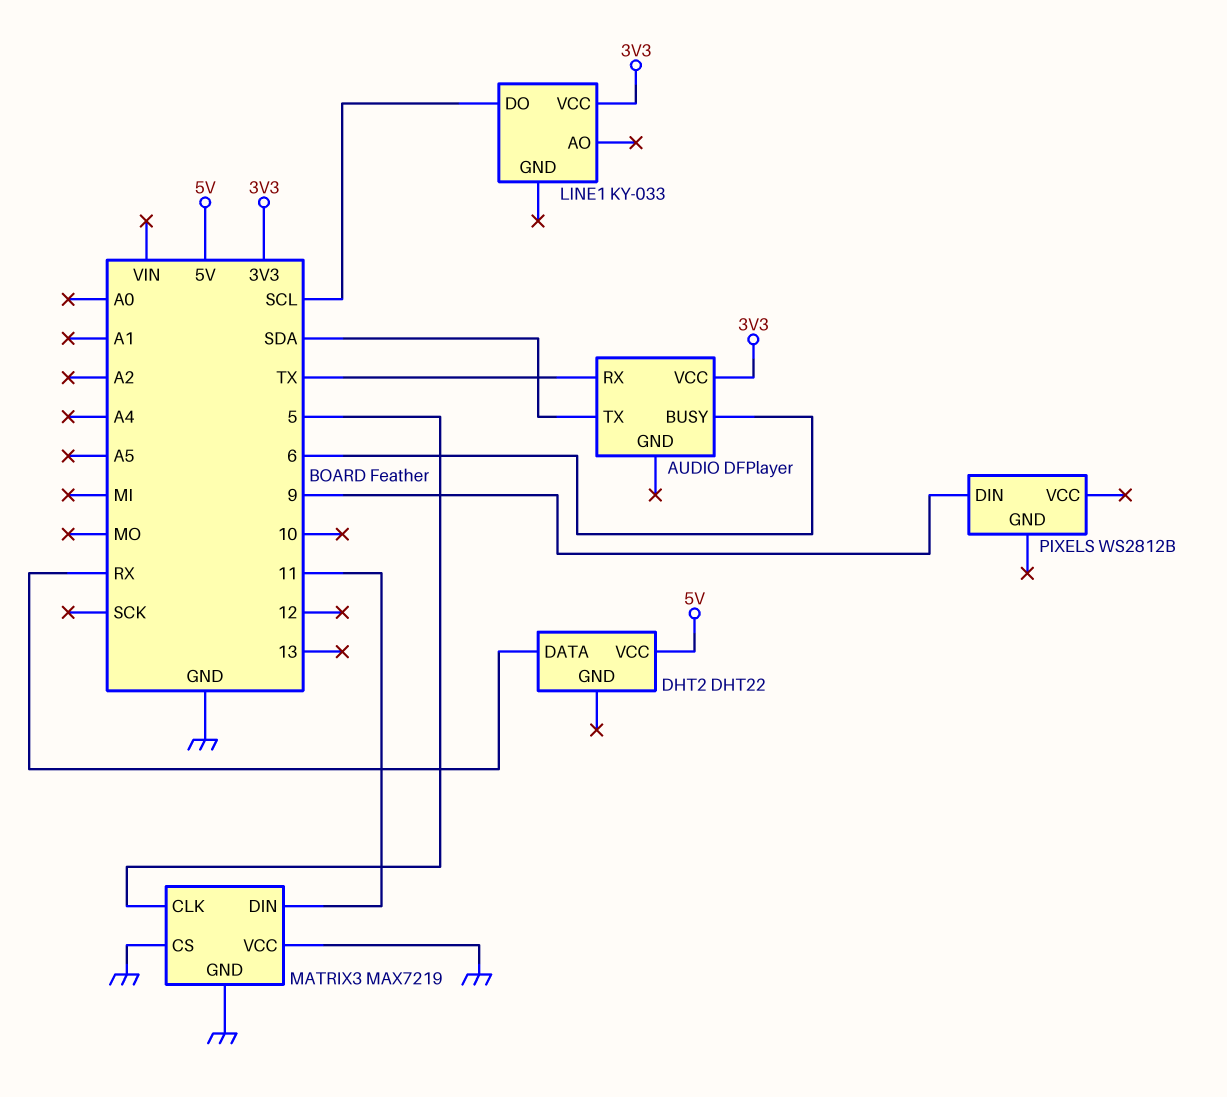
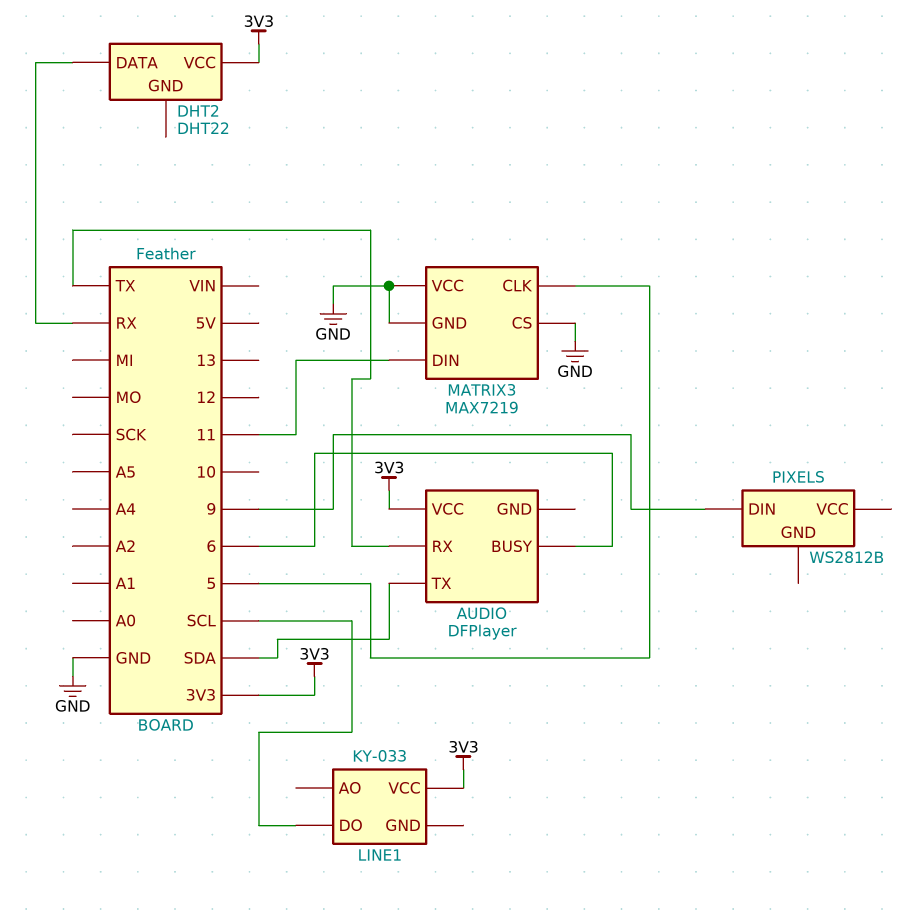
DHT2 pin VCC: 5V -> 3V3

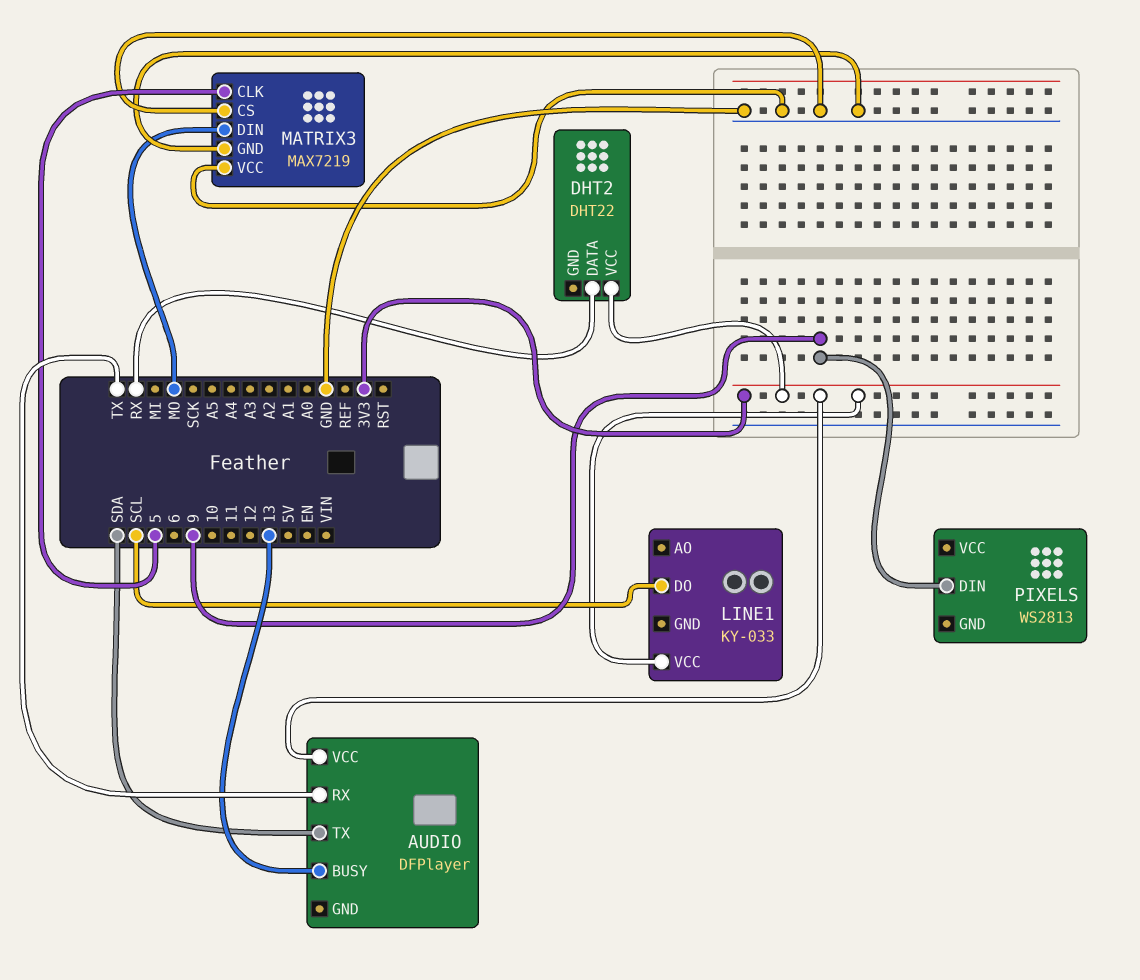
AUDIO pin BUSY: 6 -> 13
MATRIX3 pin DIN: 11 -> MO
PIXELS: WS2812B -> WS2813

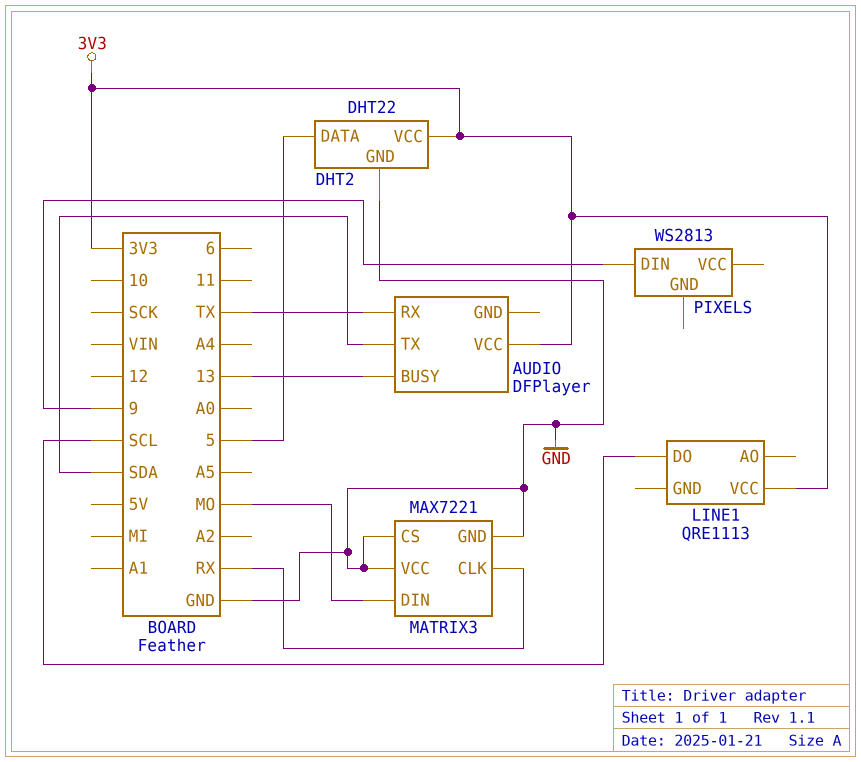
DHT2 pin DATA: RX -> 5
DHT2 pin GND: none -> GND
LINE1: KY-033 -> QRE1113
MATRIX3: MAX7219 -> MAX7221
MATRIX3 pin CLK: 5 -> RX

